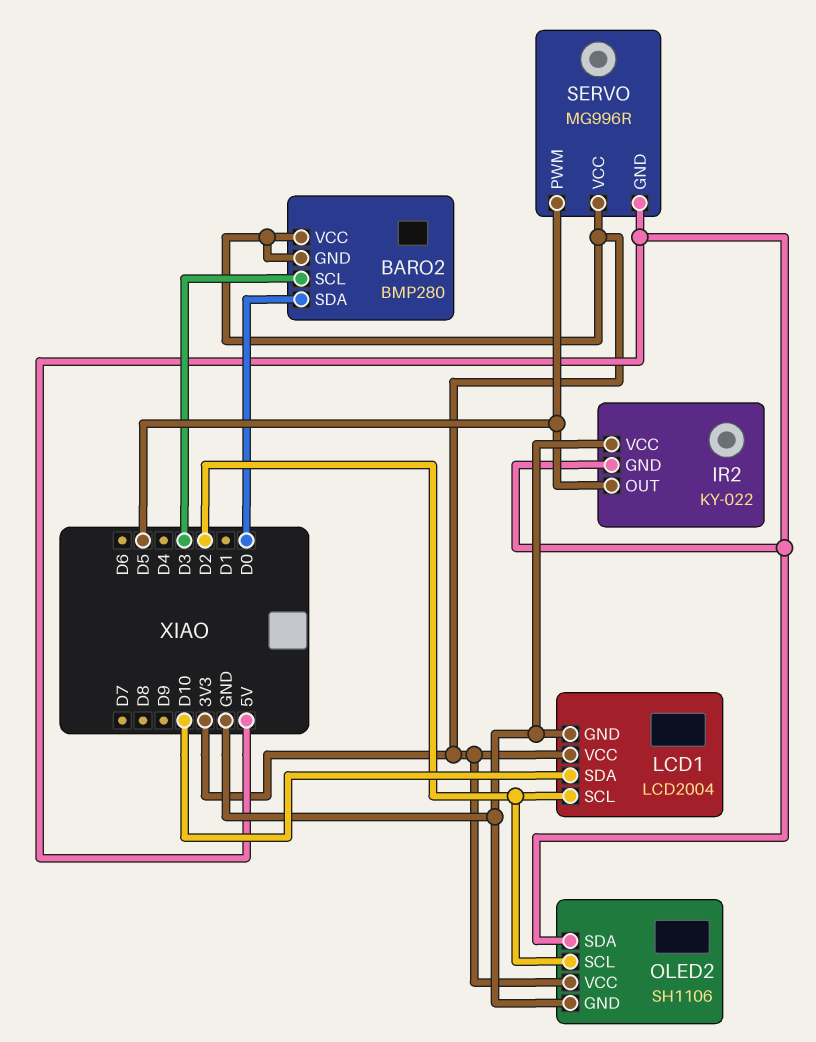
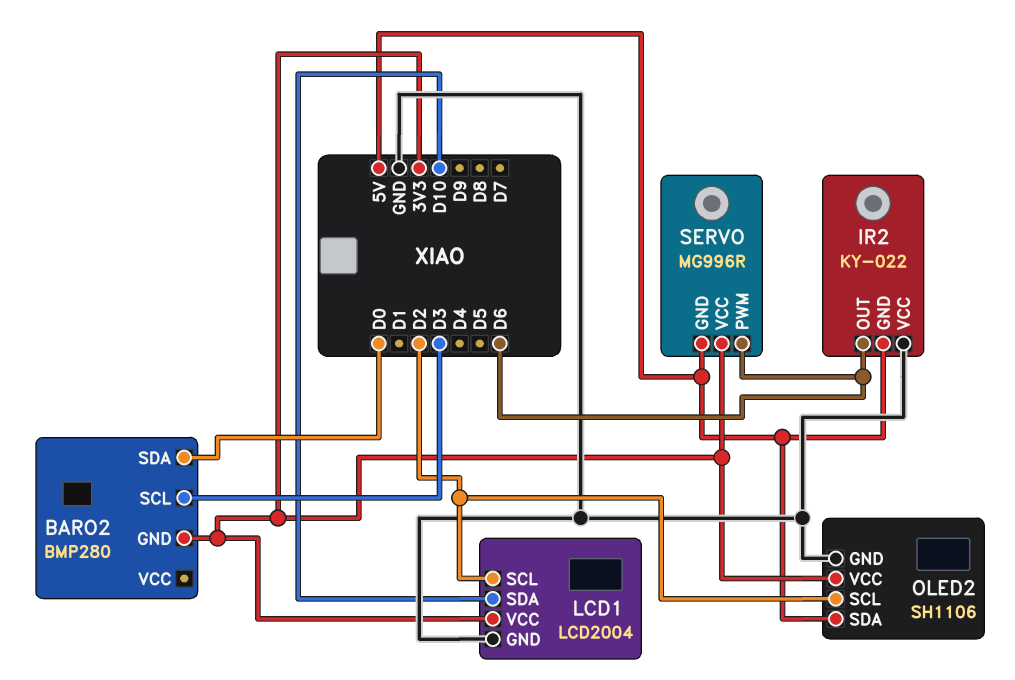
BARO2 pin VCC: 3V3 -> none
IR2 pin OUT: D5 -> D6
SERVO pin PWM: D5 -> D6

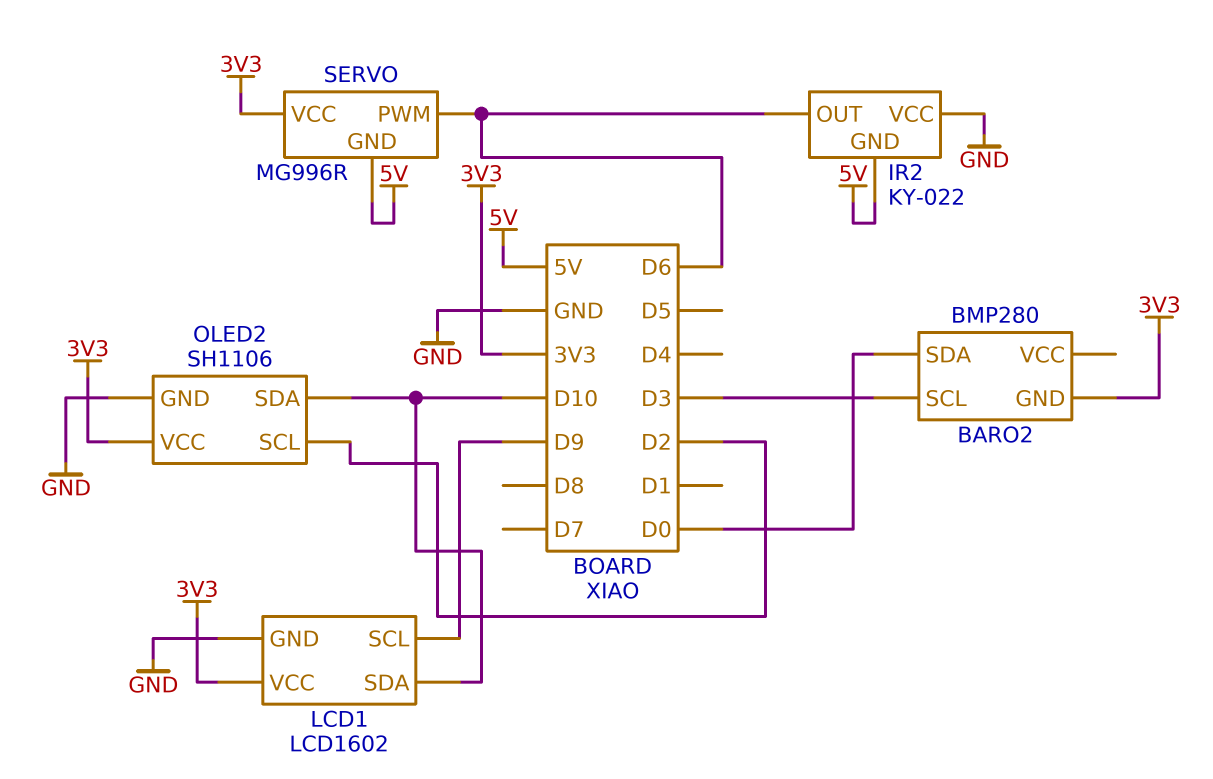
LCD1: LCD2004 -> LCD1602
LCD1 pin SCL: D2 -> D9
OLED2 pin SDA: 5V -> D10

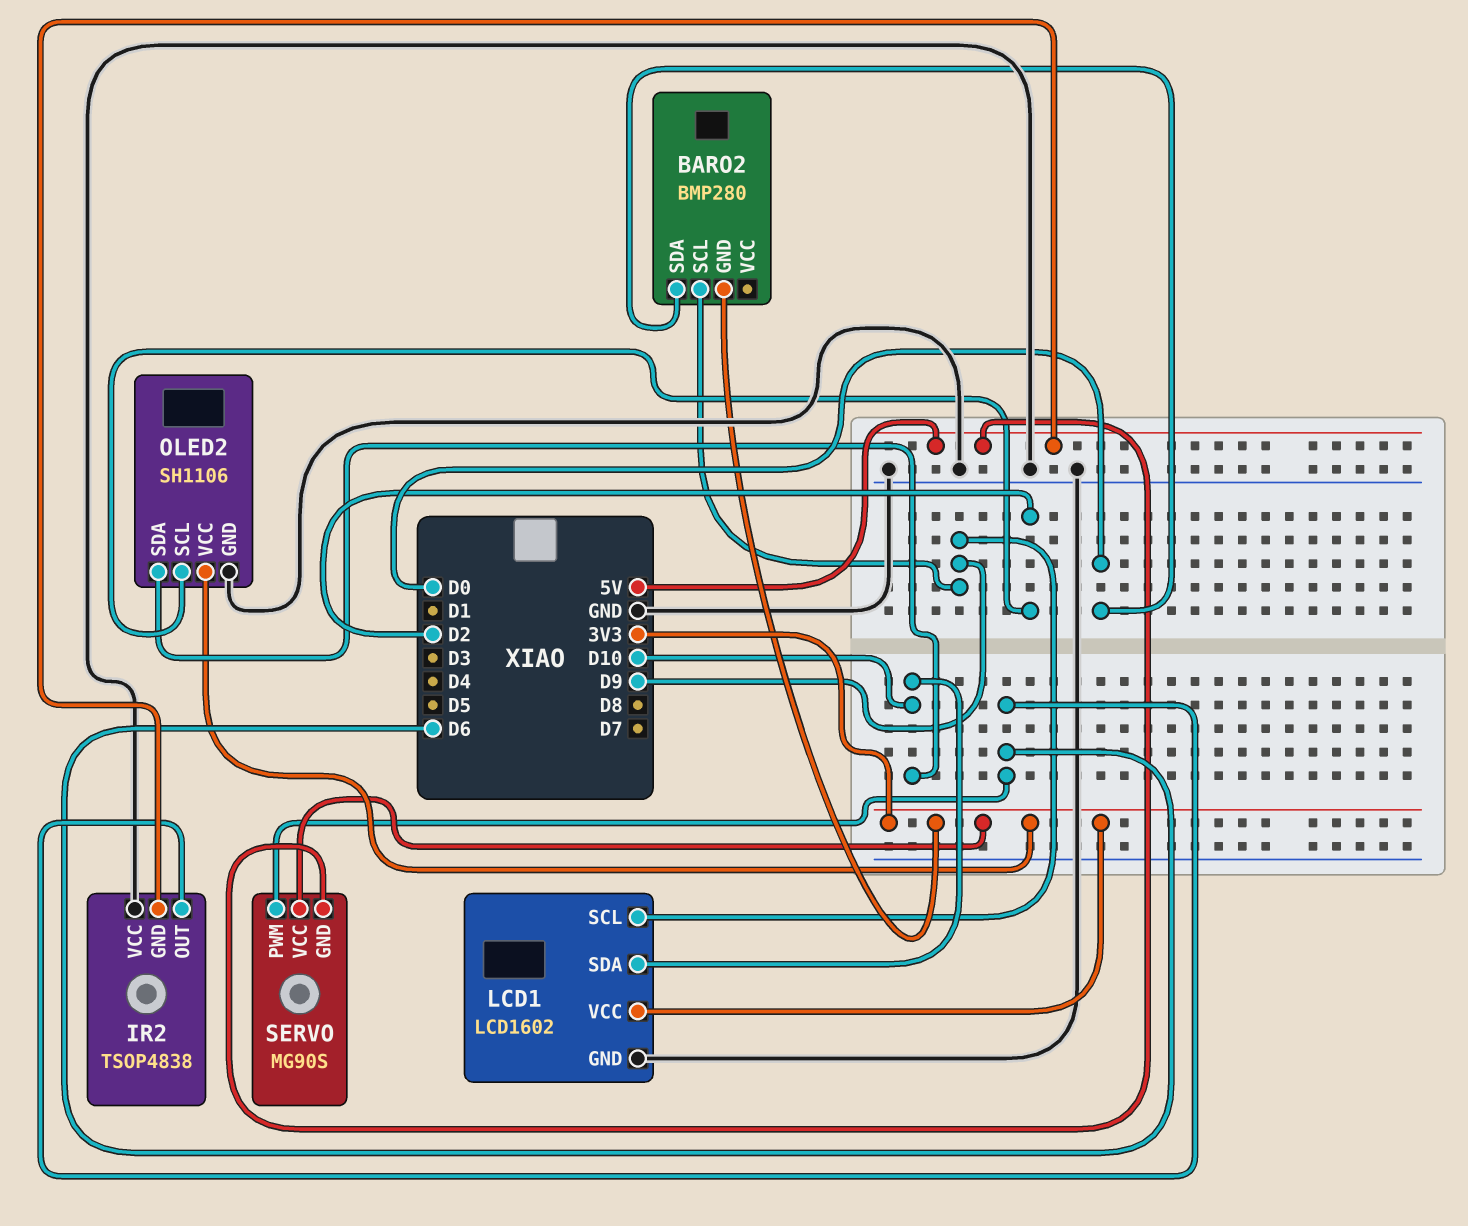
BARO2 pin SCL: D3 -> D9
IR2: KY-022 -> TSOP4838
SERVO: MG996R -> MG90S

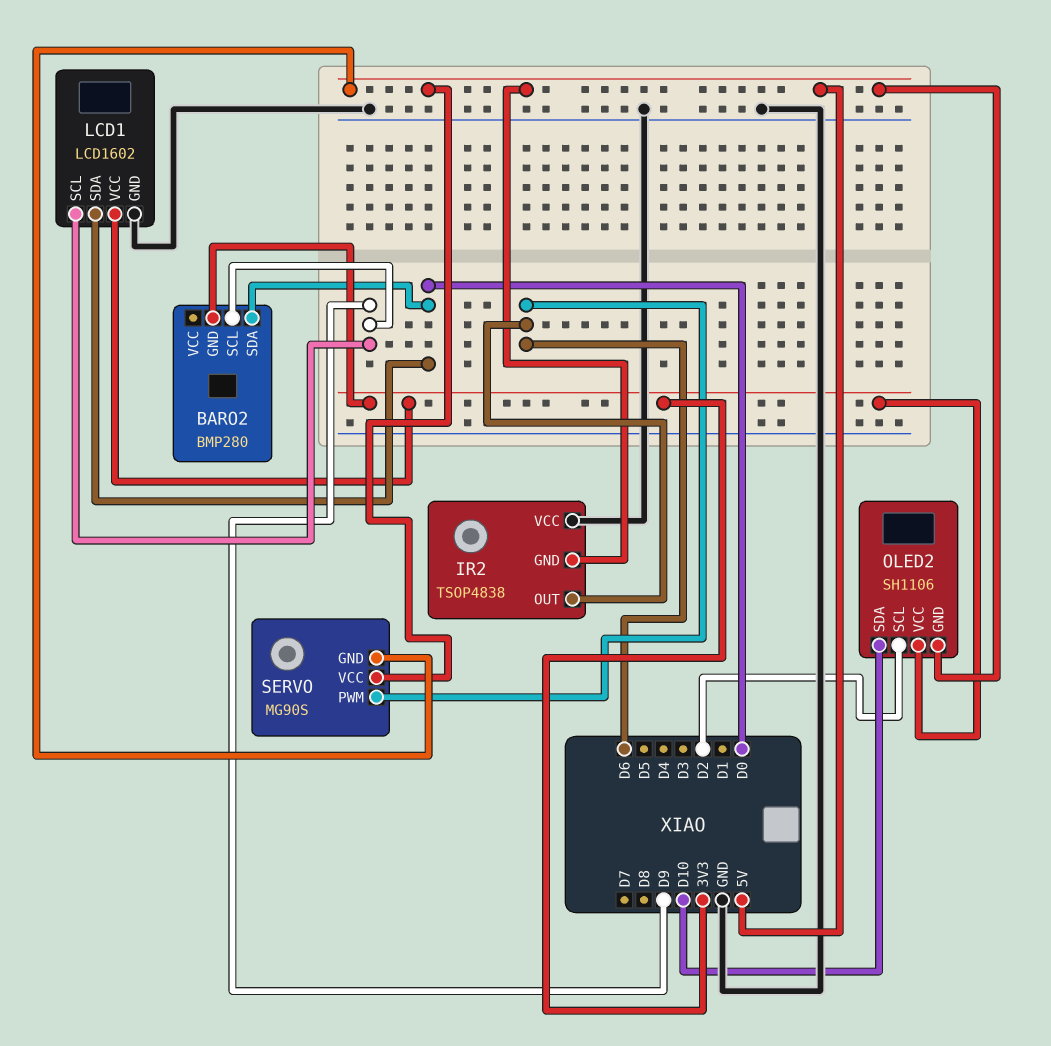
LCD1 pin SDA: D10 -> D0
OLED2 pin GND: GND -> 5V
SERVO pin VCC: 3V3 -> 5V

